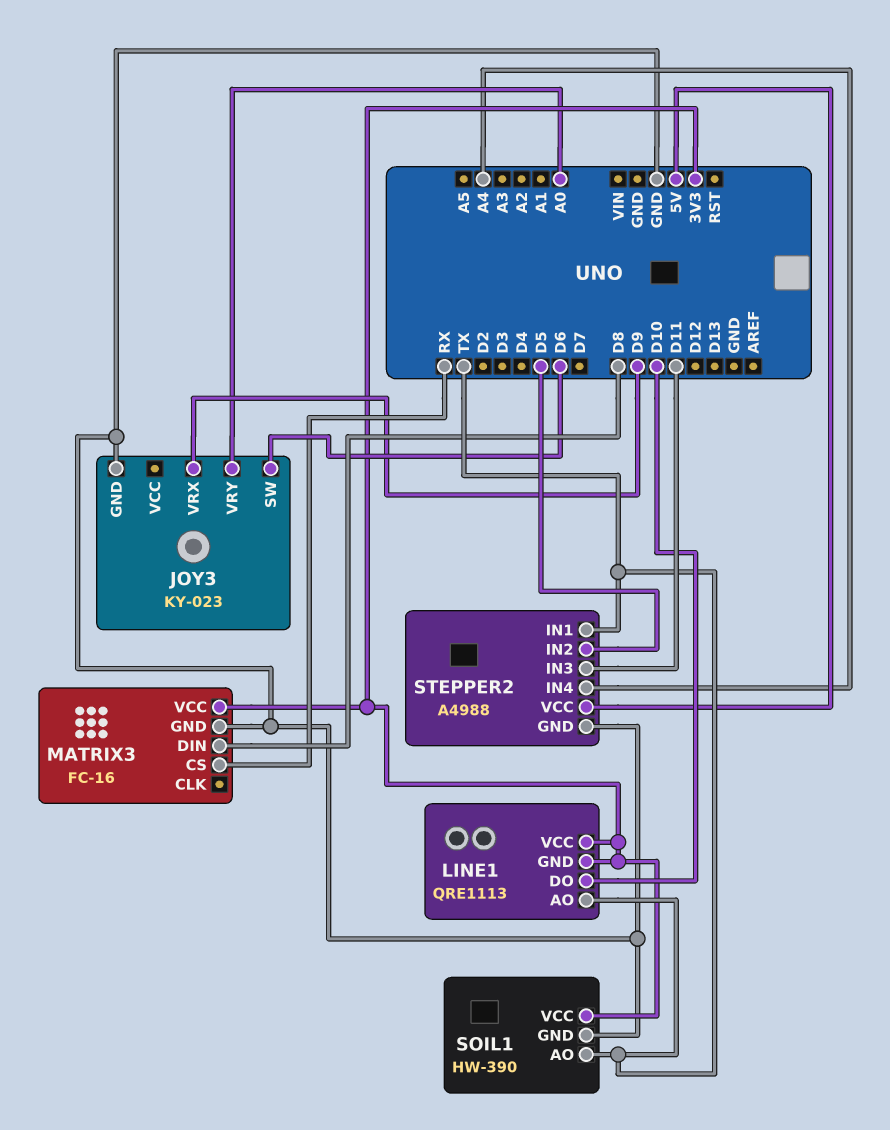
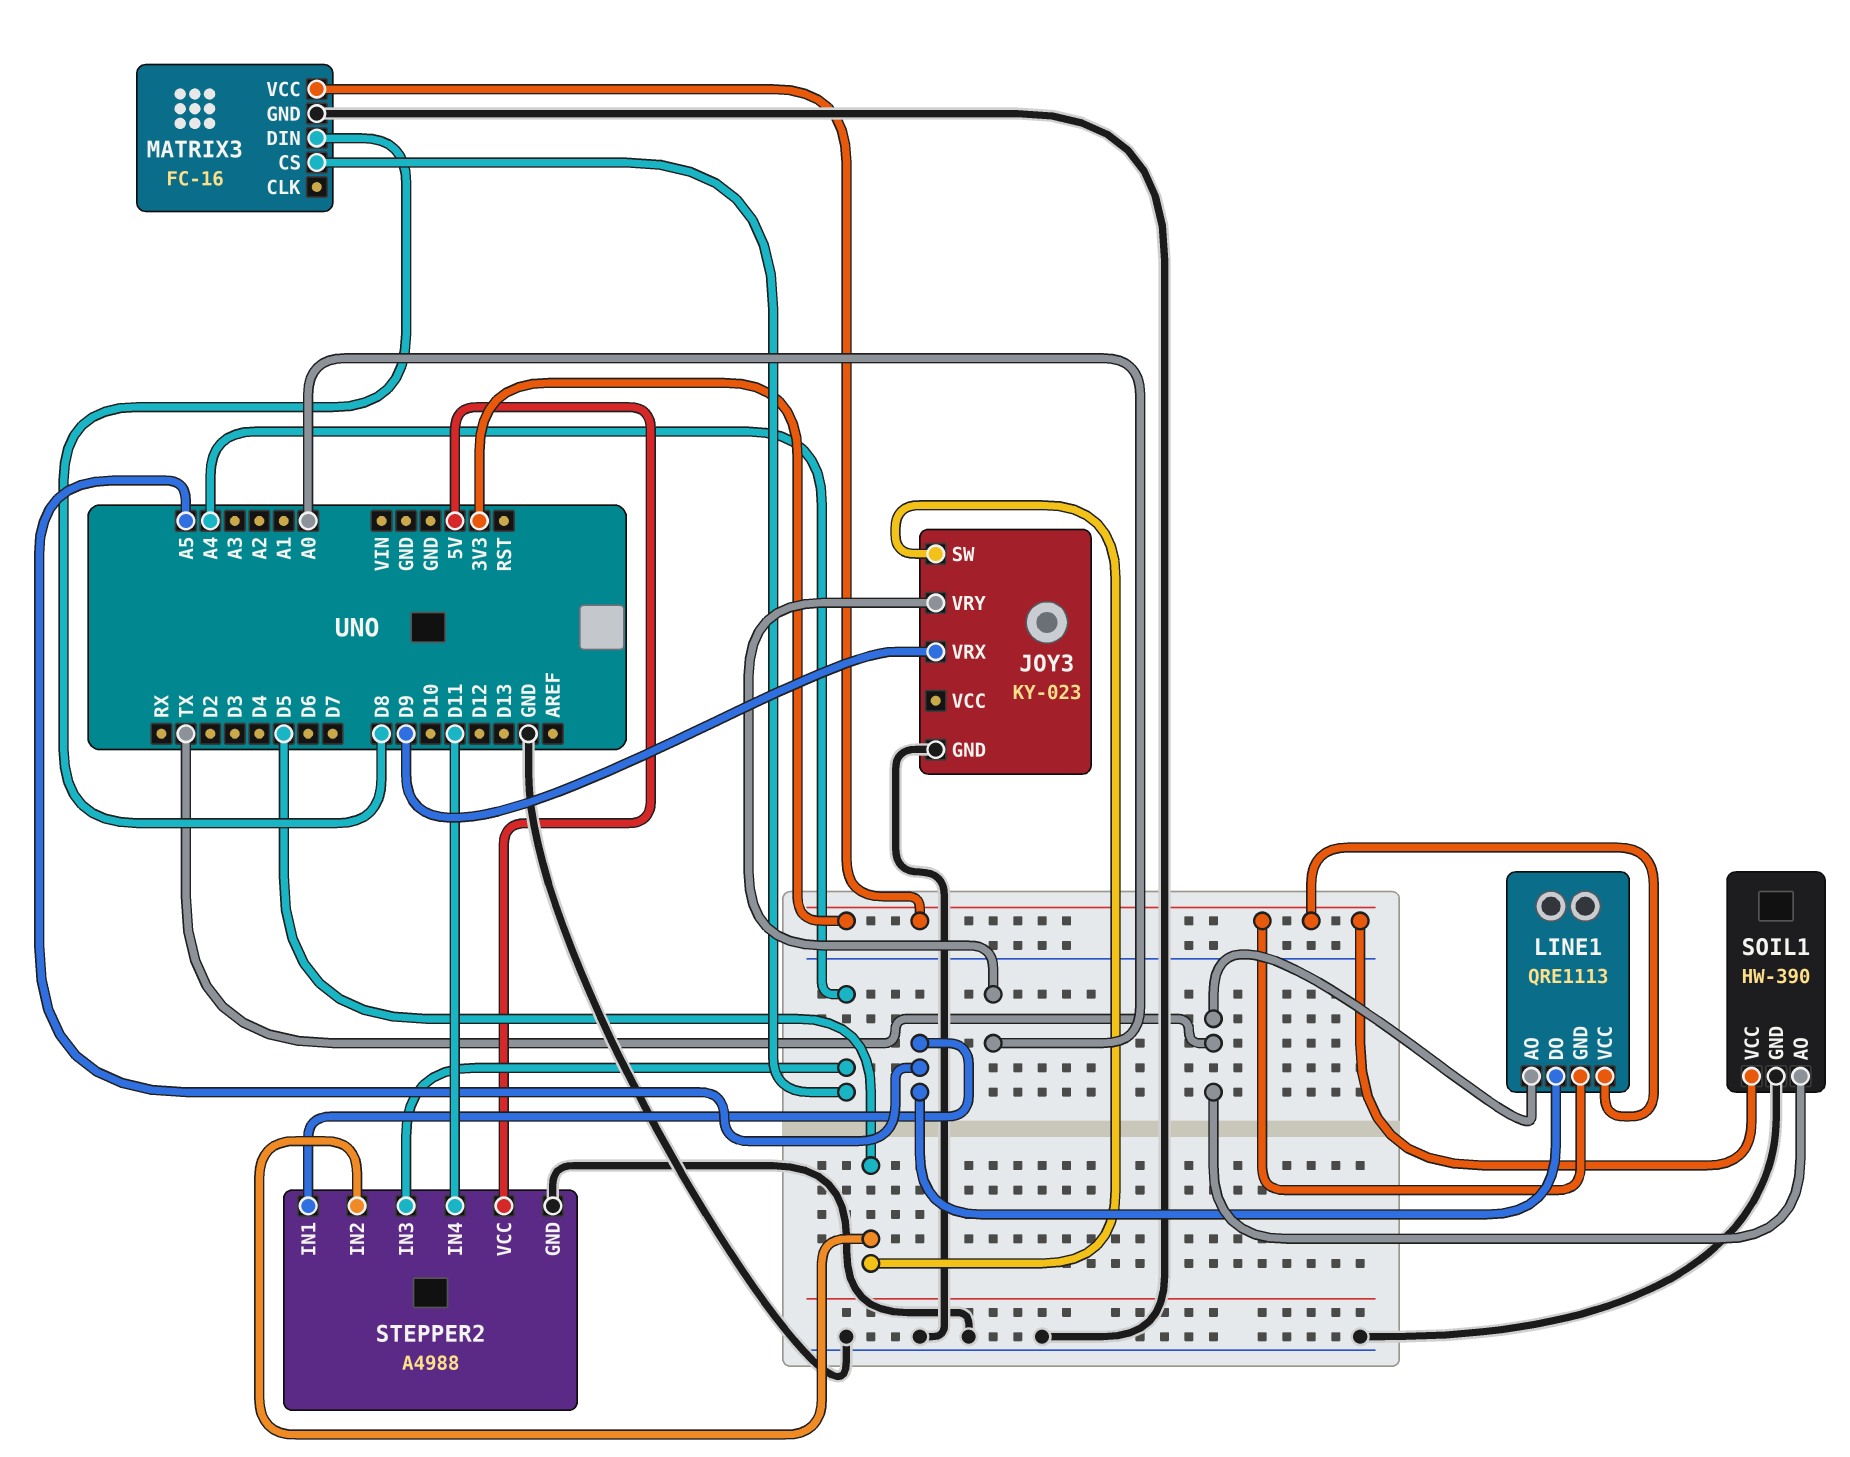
JOY3 pin SW: D6 -> D5
LINE1 pin DO: D10 -> A5
MATRIX3 pin CS: RX -> A4
STEPPER2 pin IN1: TX -> A5
STEPPER2 pin IN3: D11 -> A4
STEPPER2 pin IN4: A4 -> D11

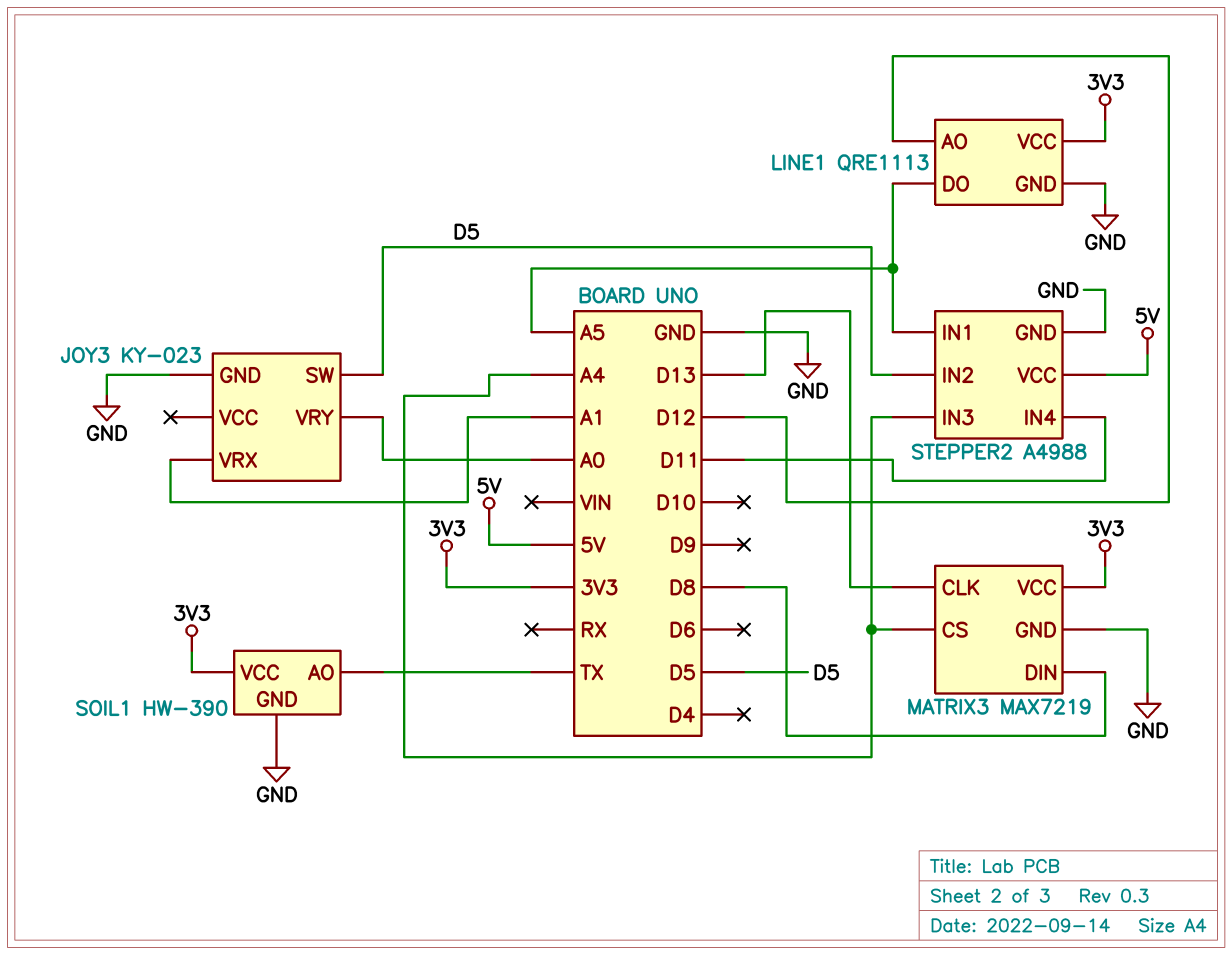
JOY3 pin VRX: D9 -> A1
LINE1 pin AO: TX -> D12
LINE1 pin GND: 3V3 -> GND
MATRIX3: FC-16 -> MAX7219
MATRIX3 pin CLK: none -> D13

